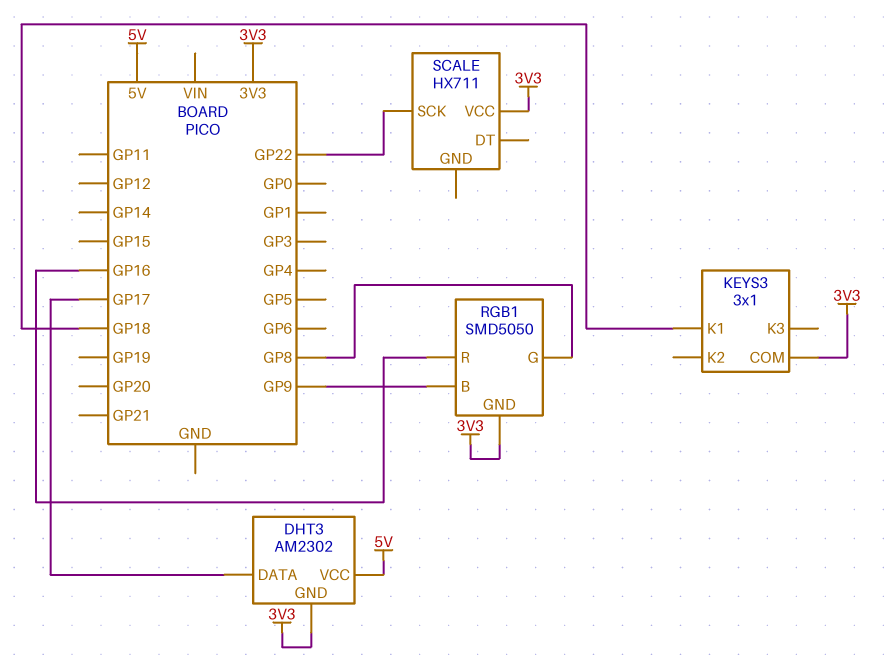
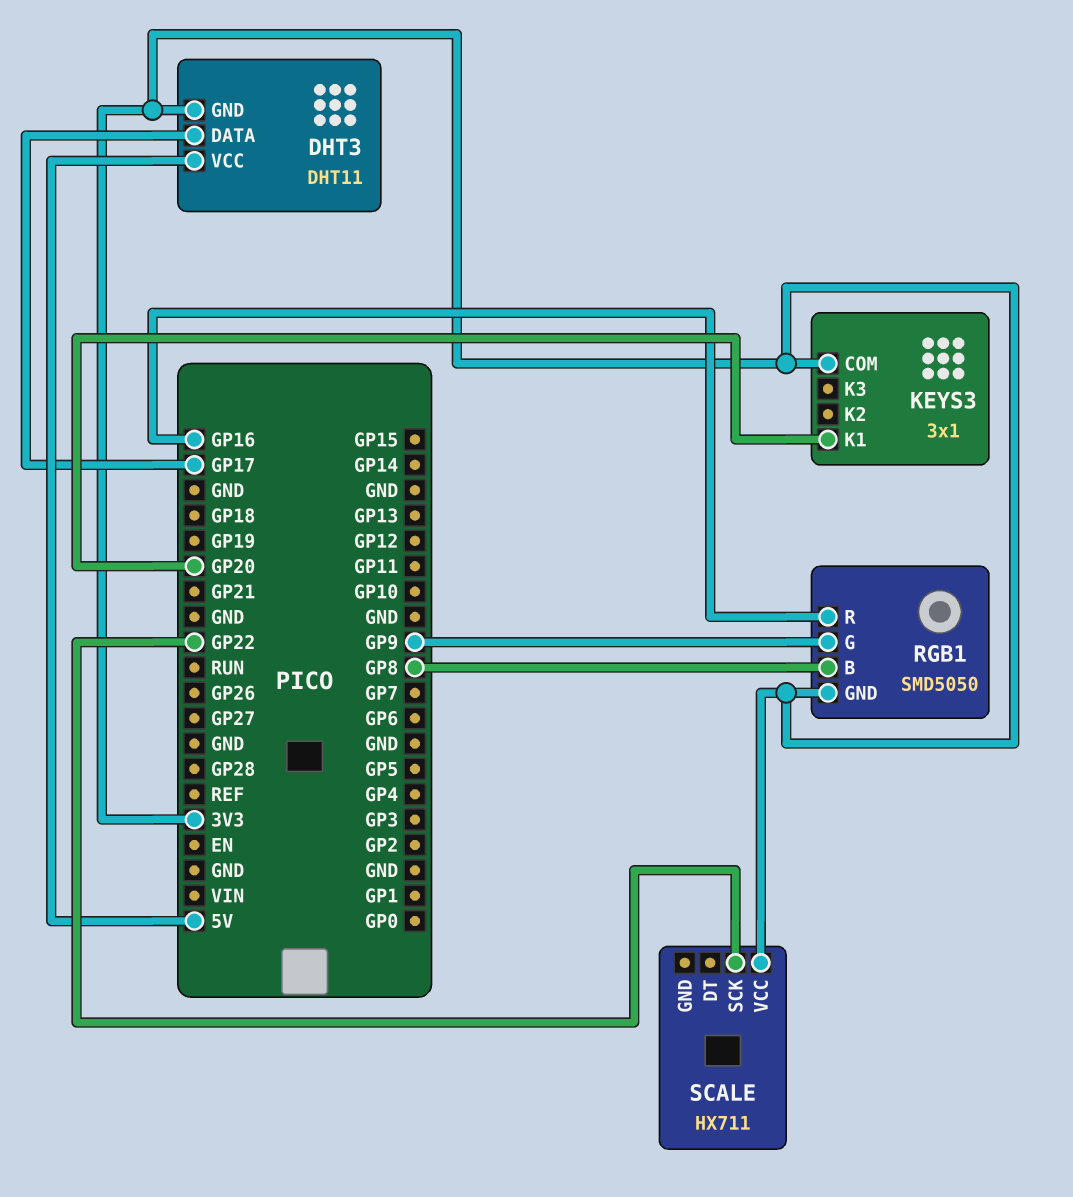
DHT3: AM2302 -> DHT11
KEYS3 pin K1: GP18 -> GP20
RGB1 pin B: GP9 -> GP8
RGB1 pin G: GP8 -> GP9

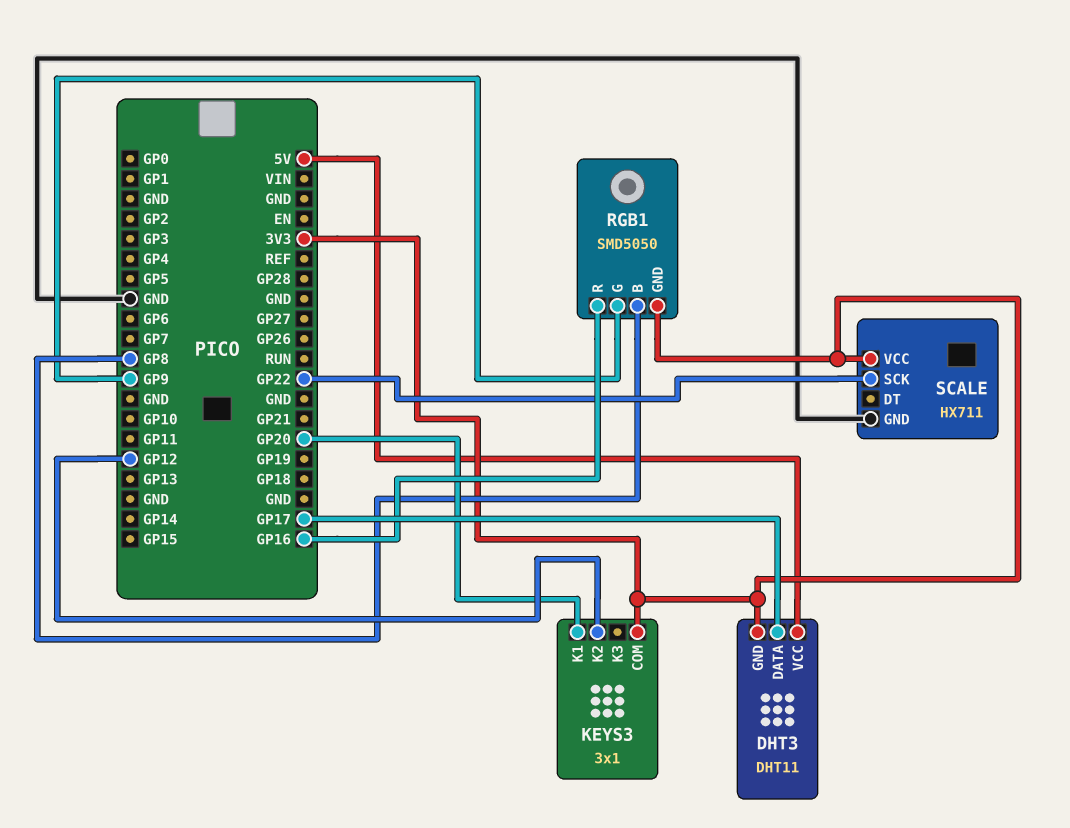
KEYS3 pin K2: none -> GP12
SCALE pin GND: none -> GND

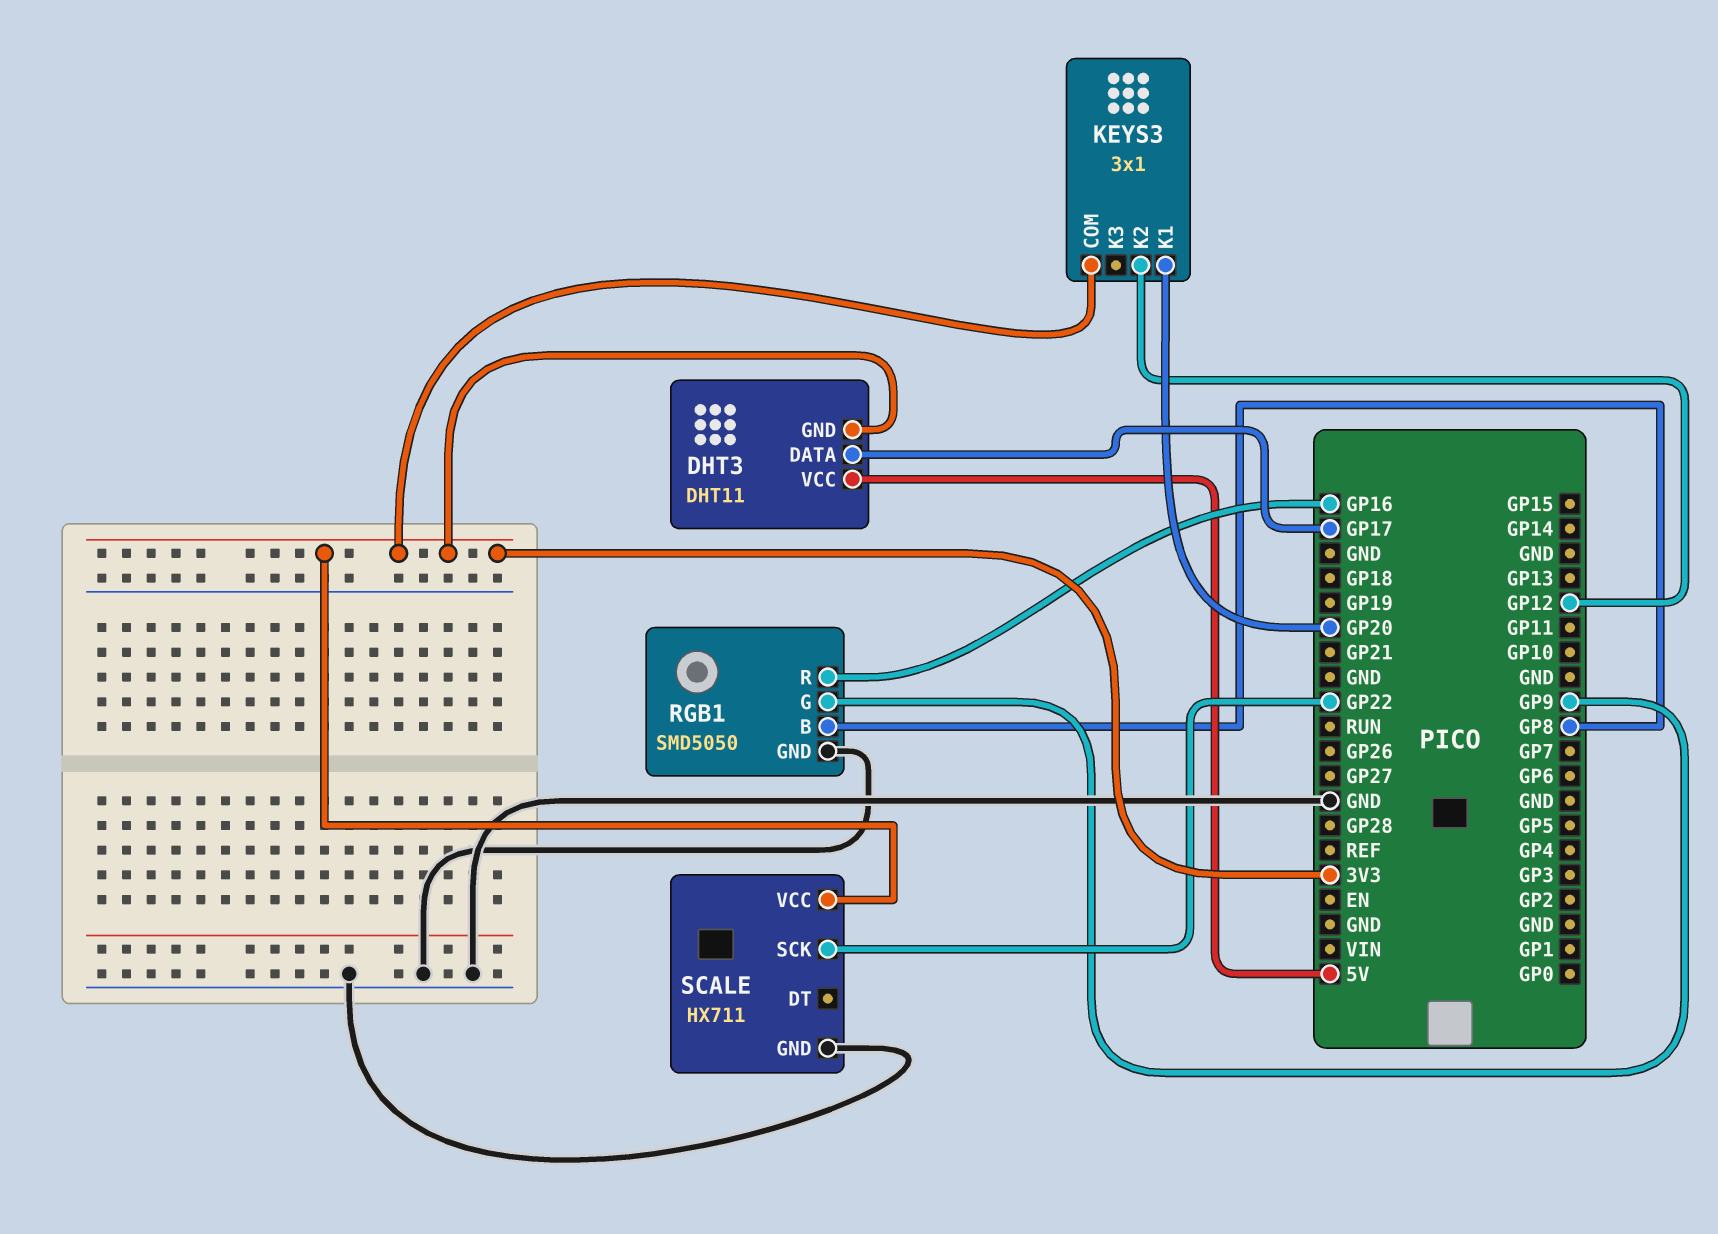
RGB1 pin GND: 3V3 -> GND

